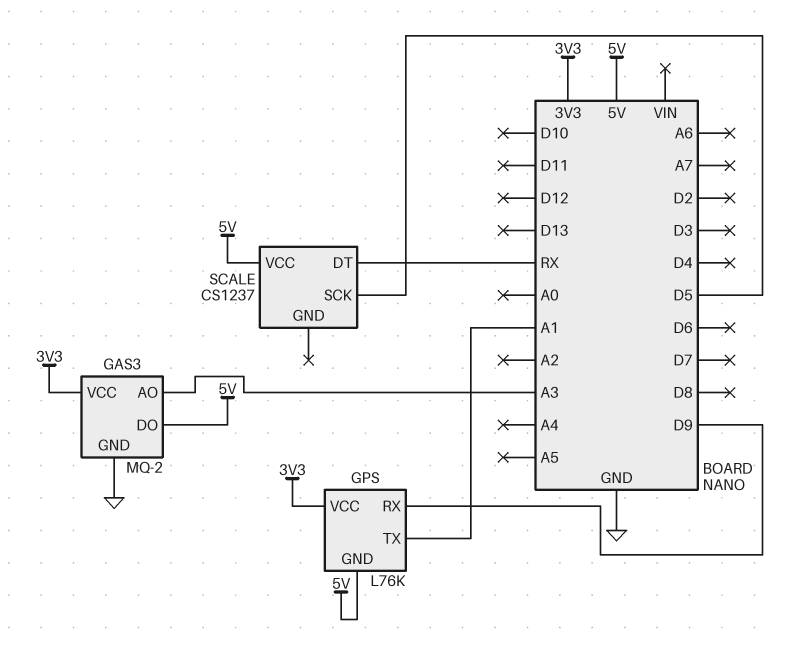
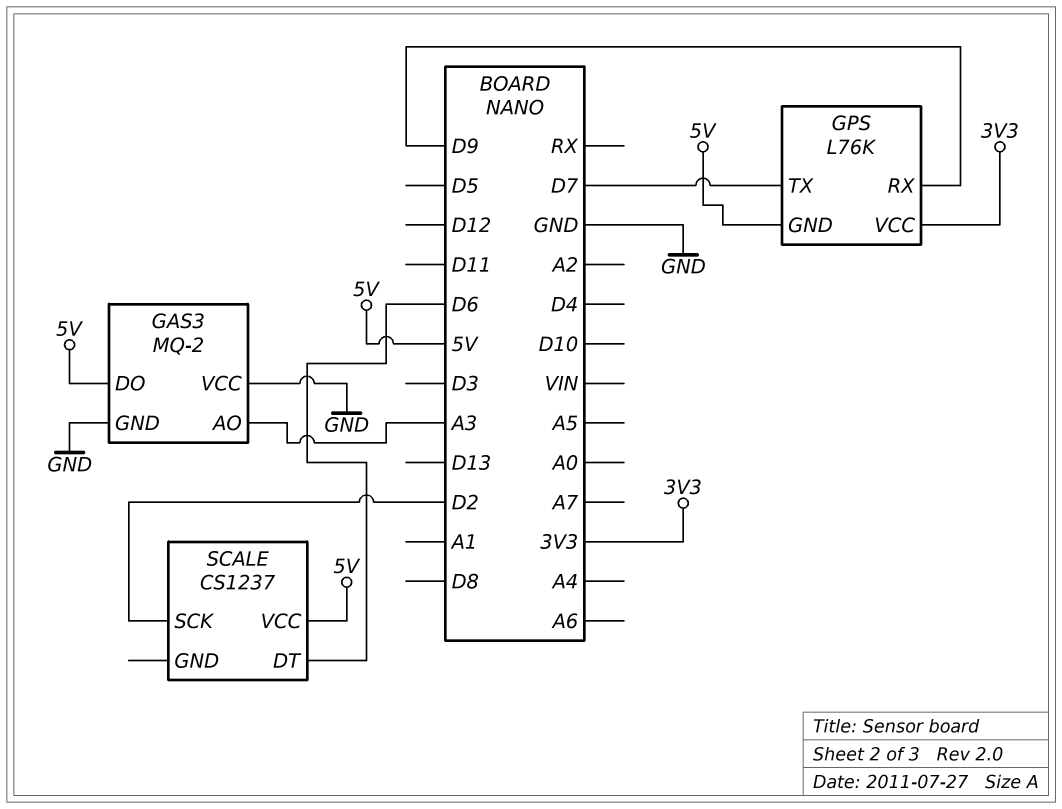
GAS3 pin VCC: 3V3 -> GND
GPS pin TX: A1 -> D7
SCALE pin DT: RX -> D6
SCALE pin SCK: D5 -> D2

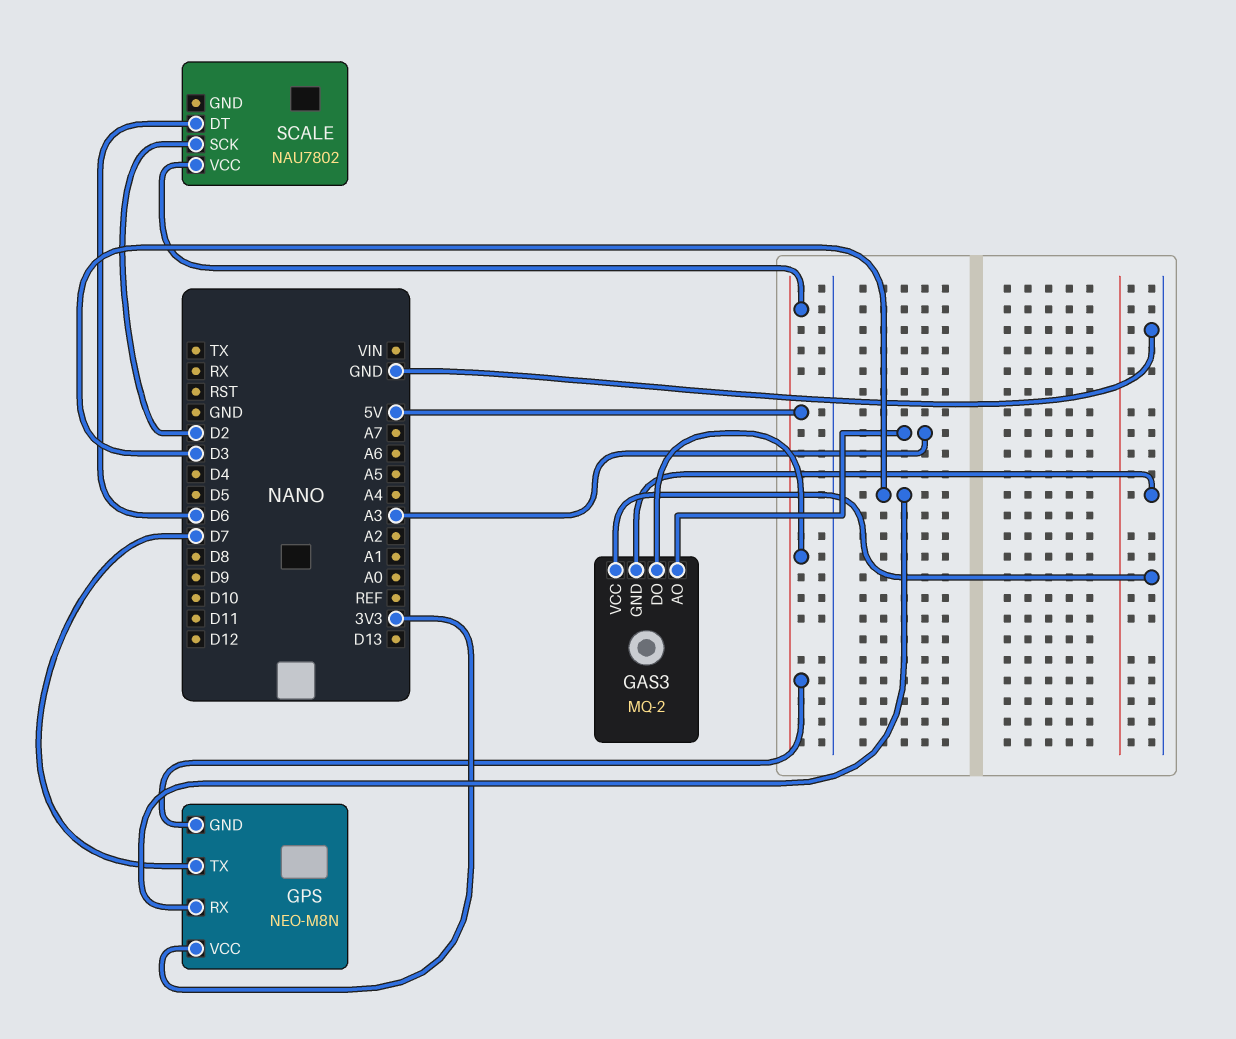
GPS: L76K -> NEO-M8N
GPS pin RX: D9 -> D3
SCALE: CS1237 -> NAU7802

